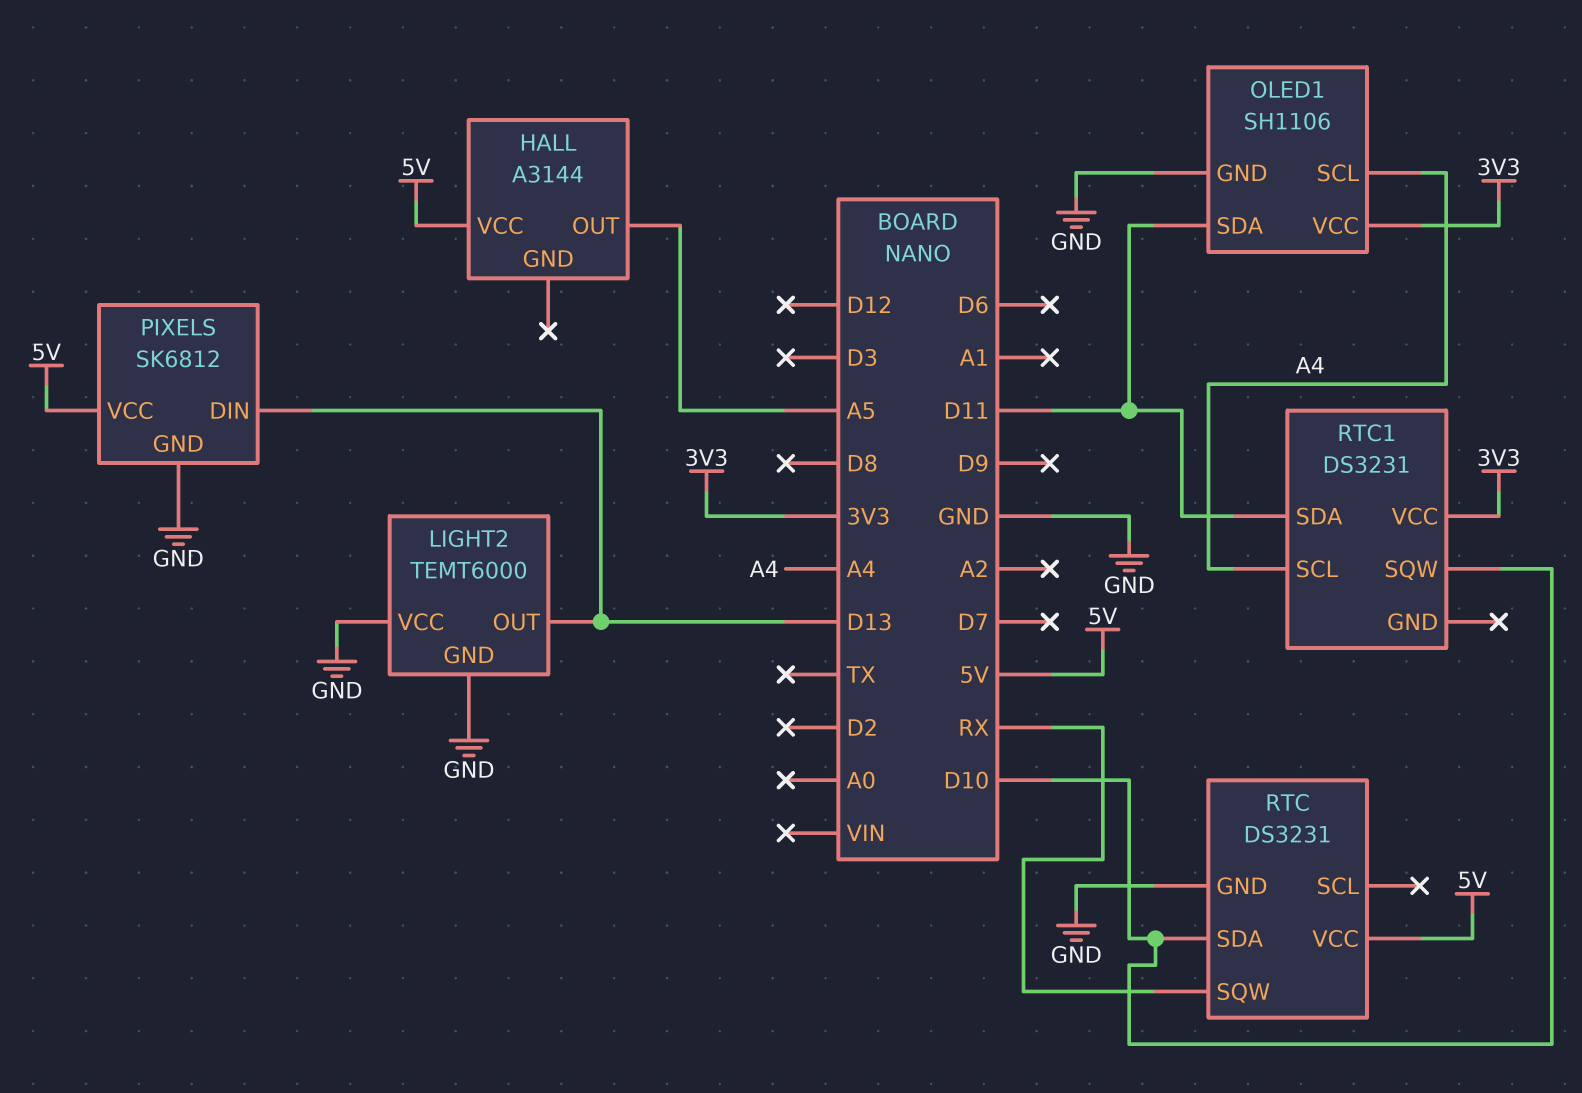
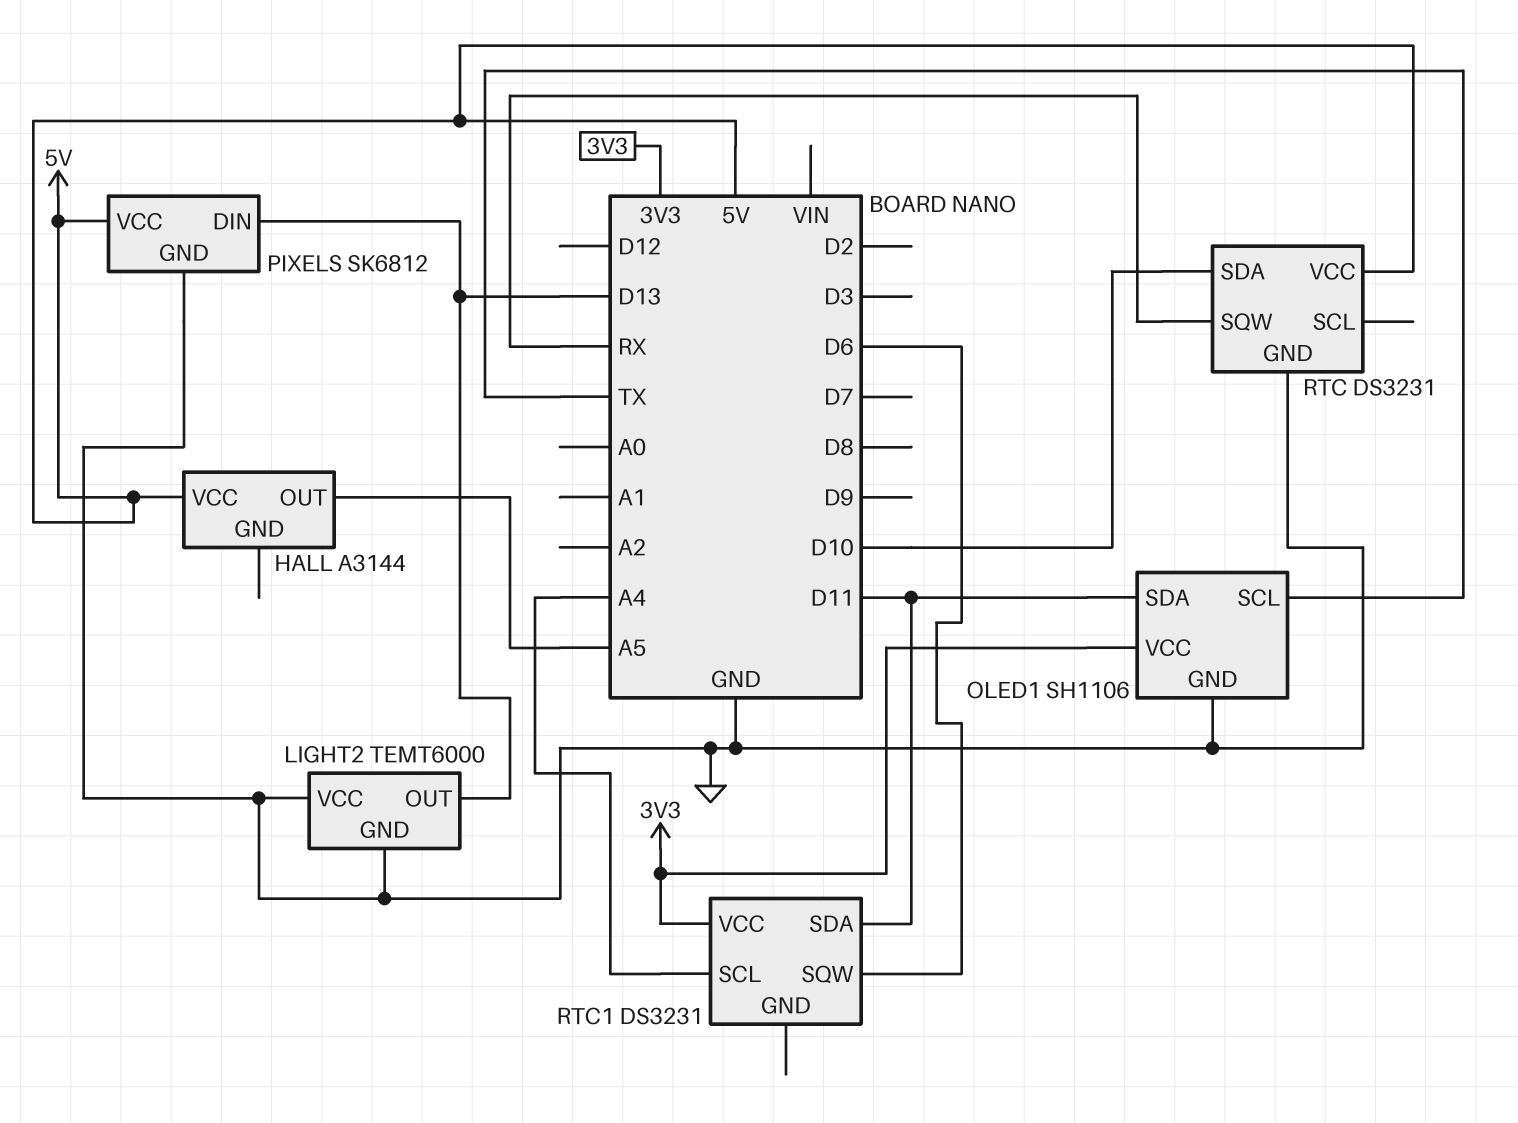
OLED1 pin SCL: A4 -> TX
RTC1 pin SQW: D10 -> D6

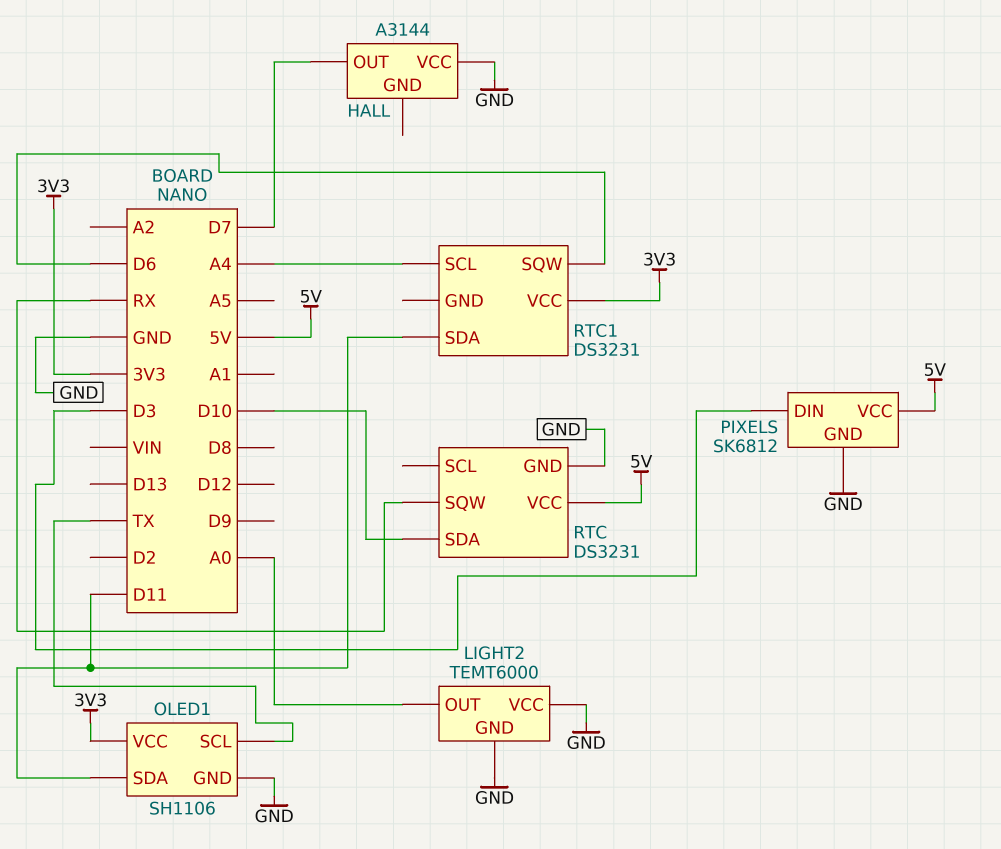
HALL pin OUT: A5 -> D7
HALL pin VCC: 5V -> GND
LIGHT2 pin OUT: D13 -> A0
PIXELS pin DIN: D13 -> D3

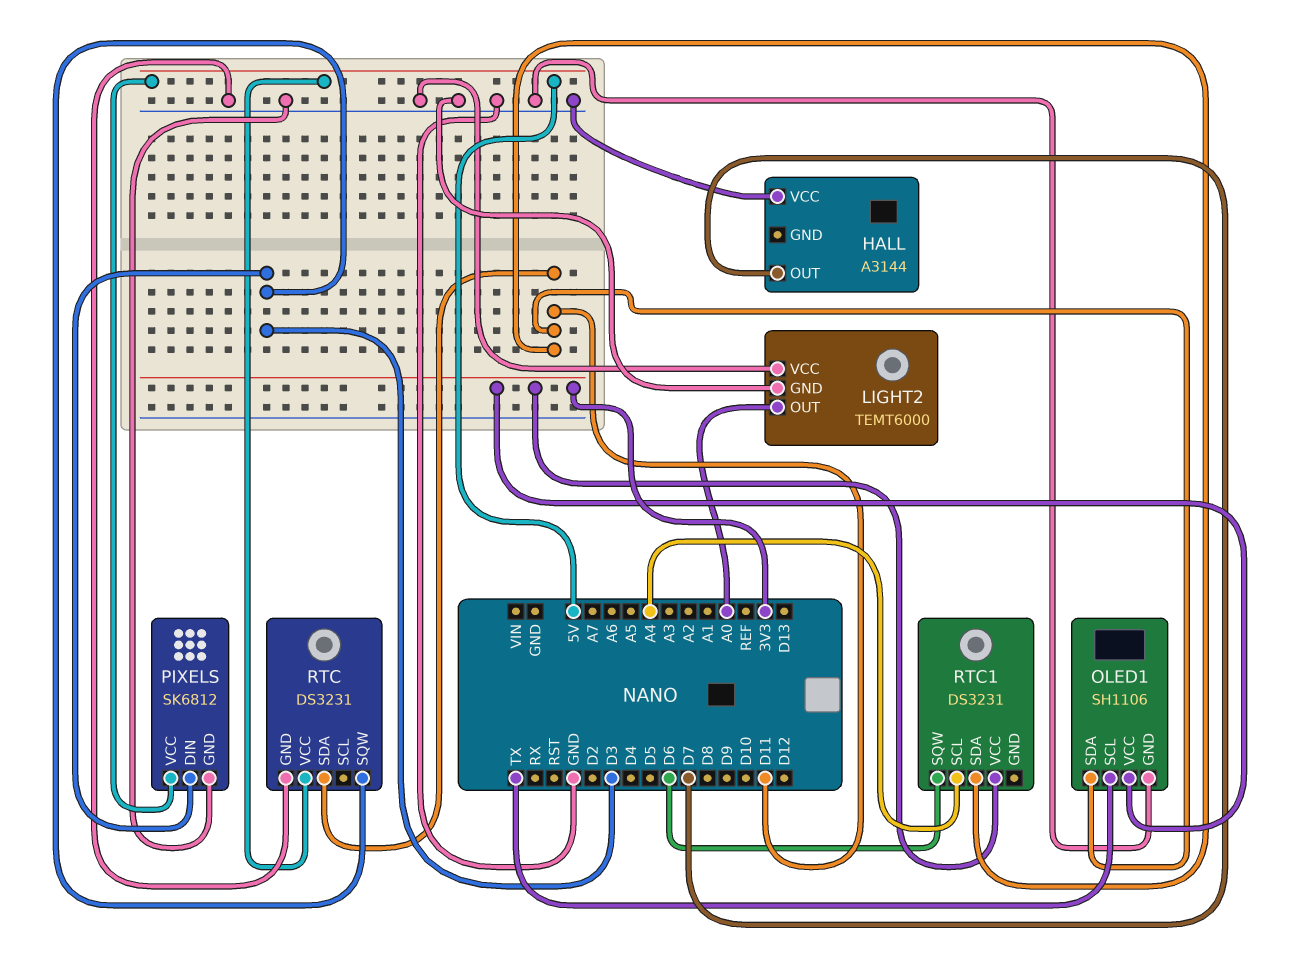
RTC pin SDA: D10 -> D11
RTC pin SQW: RX -> D3

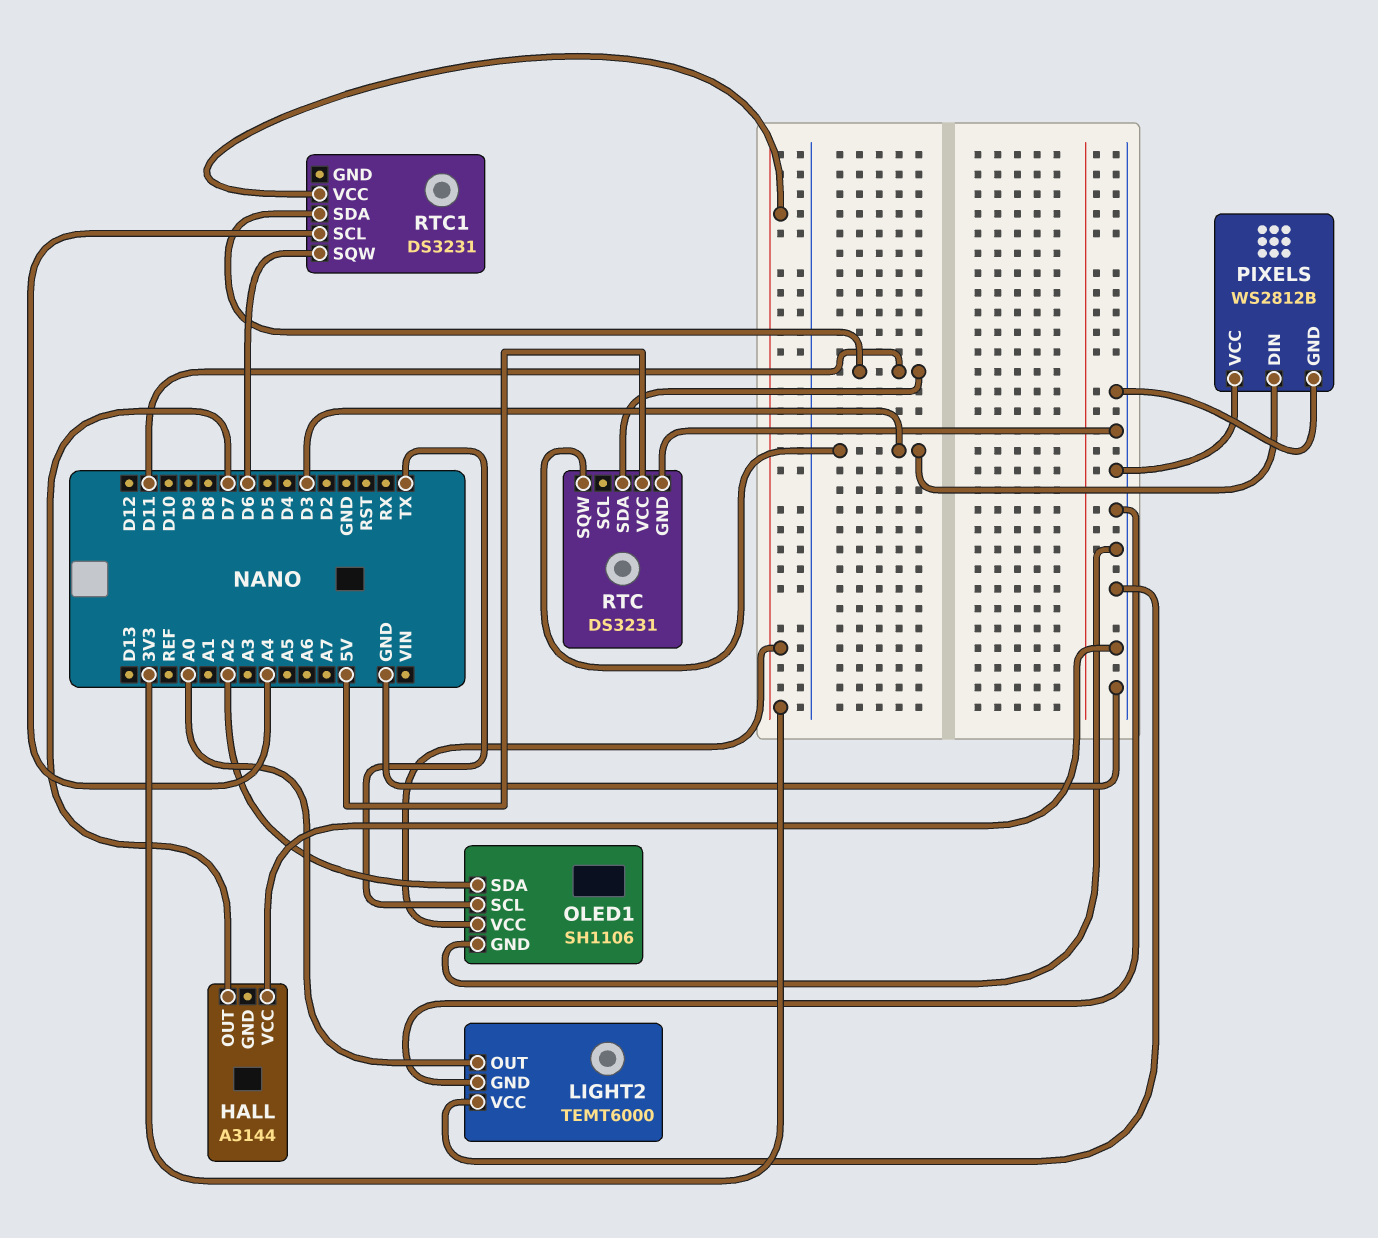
OLED1 pin SDA: D11 -> A2
PIXELS: SK6812 -> WS2812B
PIXELS pin VCC: 5V -> GND

